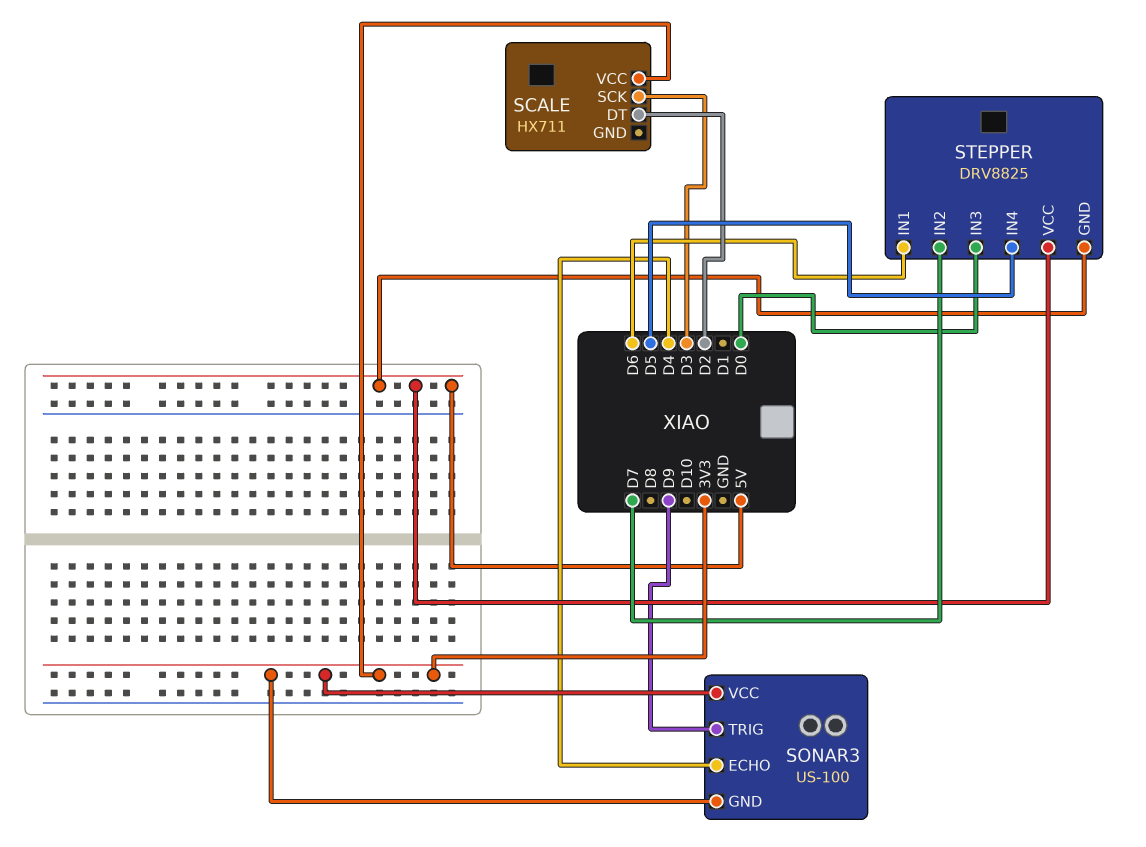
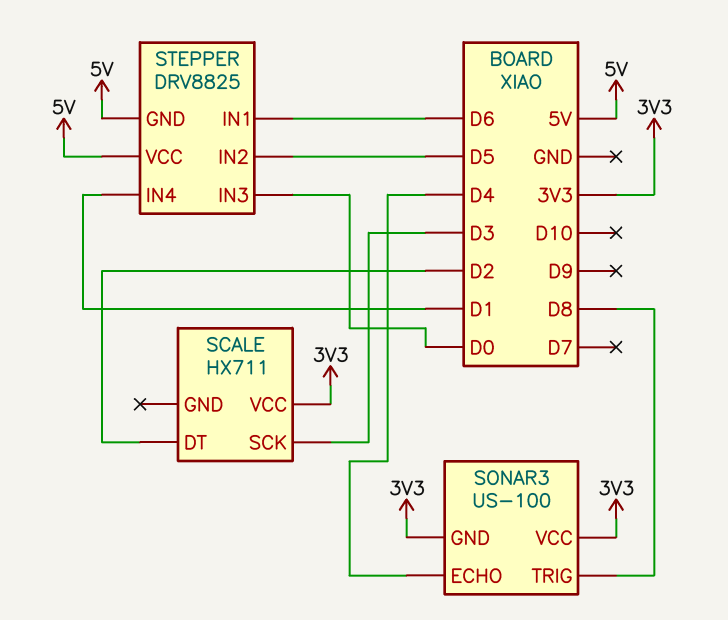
SONAR3 pin TRIG: D9 -> D8
STEPPER pin IN2: D7 -> D5
STEPPER pin IN4: D5 -> D1

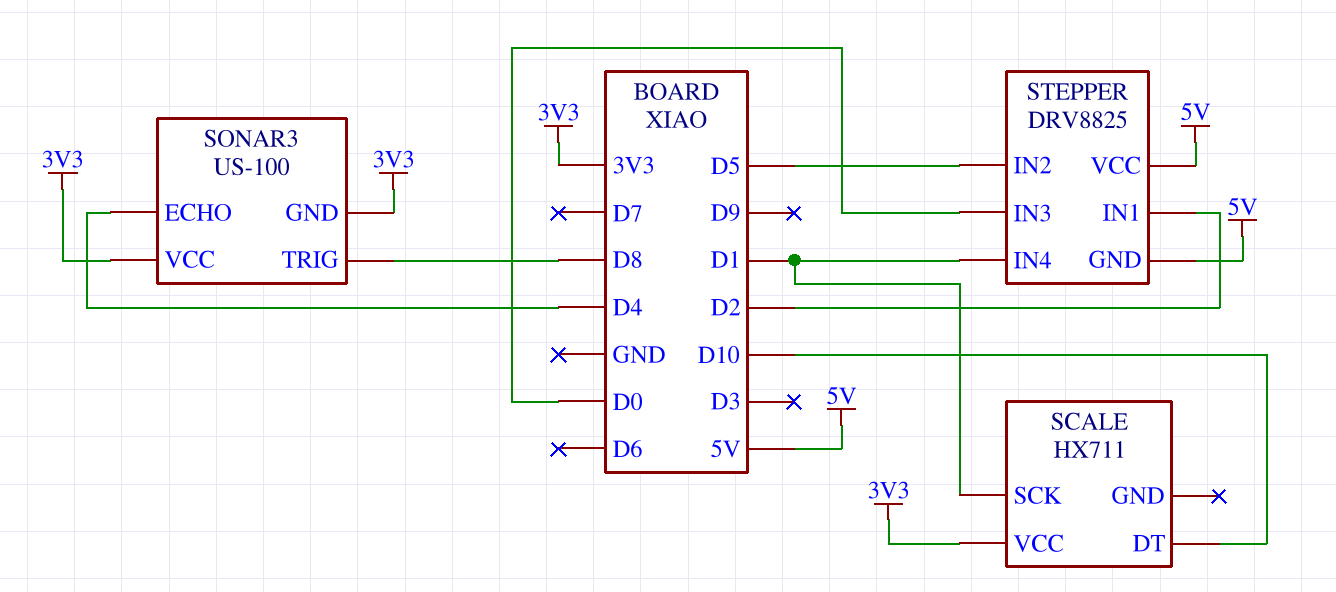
SCALE pin DT: D2 -> D10
SCALE pin SCK: D3 -> D1
STEPPER pin IN1: D6 -> D2

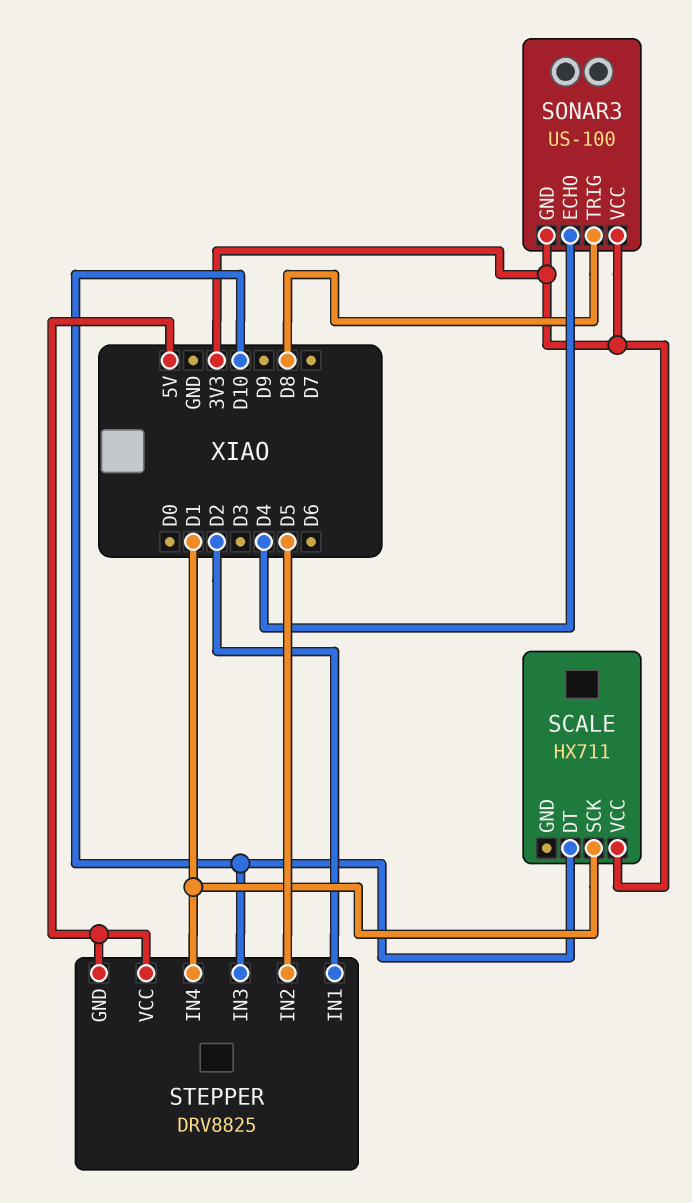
STEPPER pin IN3: D0 -> D10

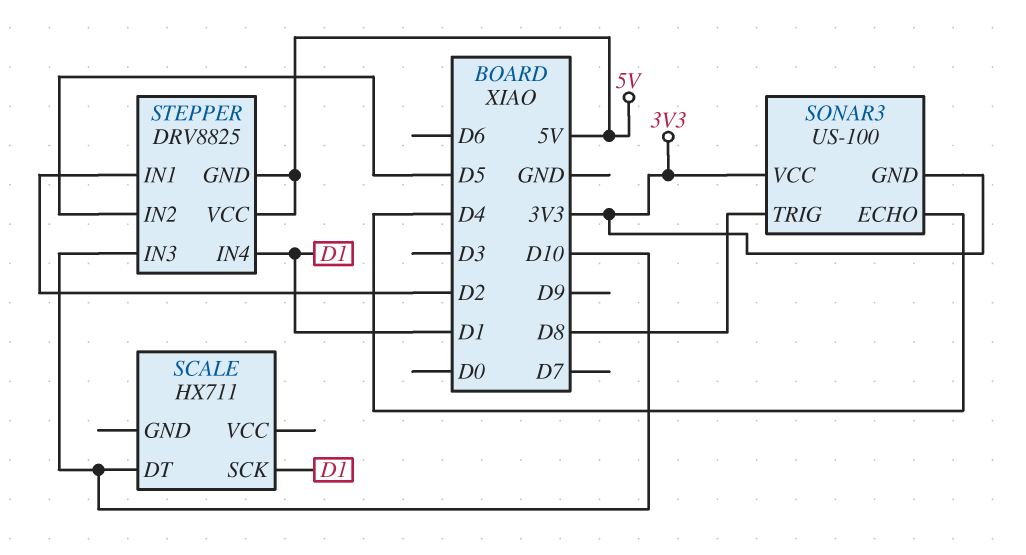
SCALE pin VCC: 3V3 -> none

